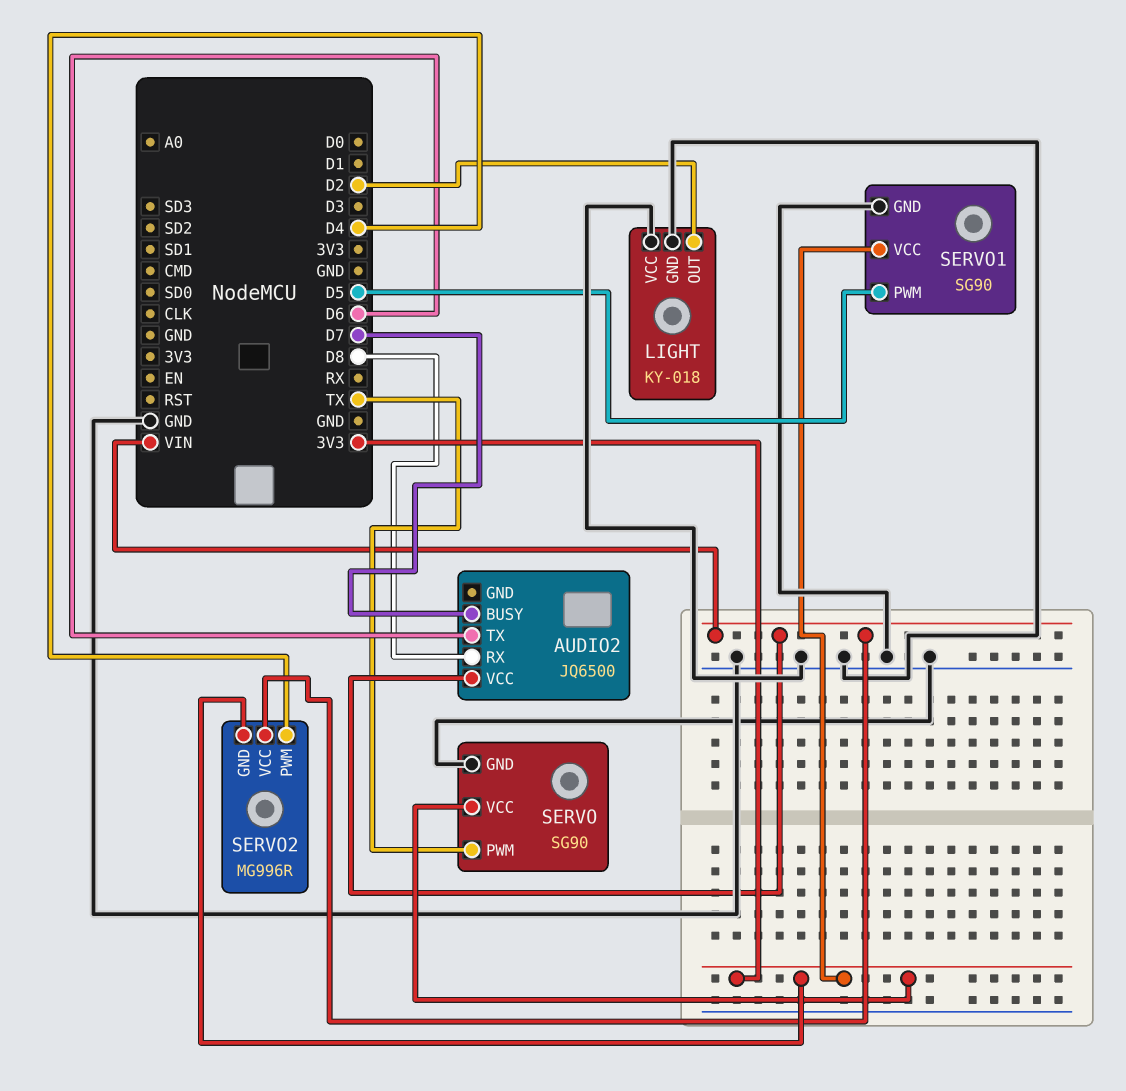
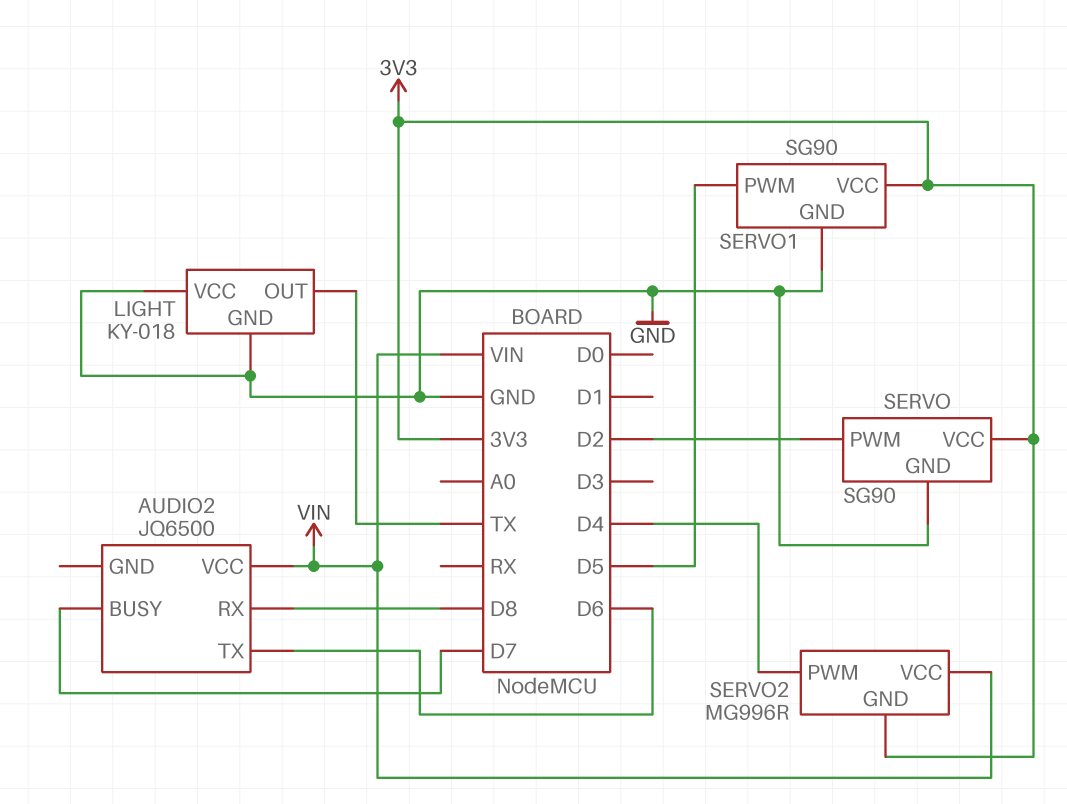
LIGHT pin OUT: D2 -> TX
SERVO pin PWM: TX -> D2

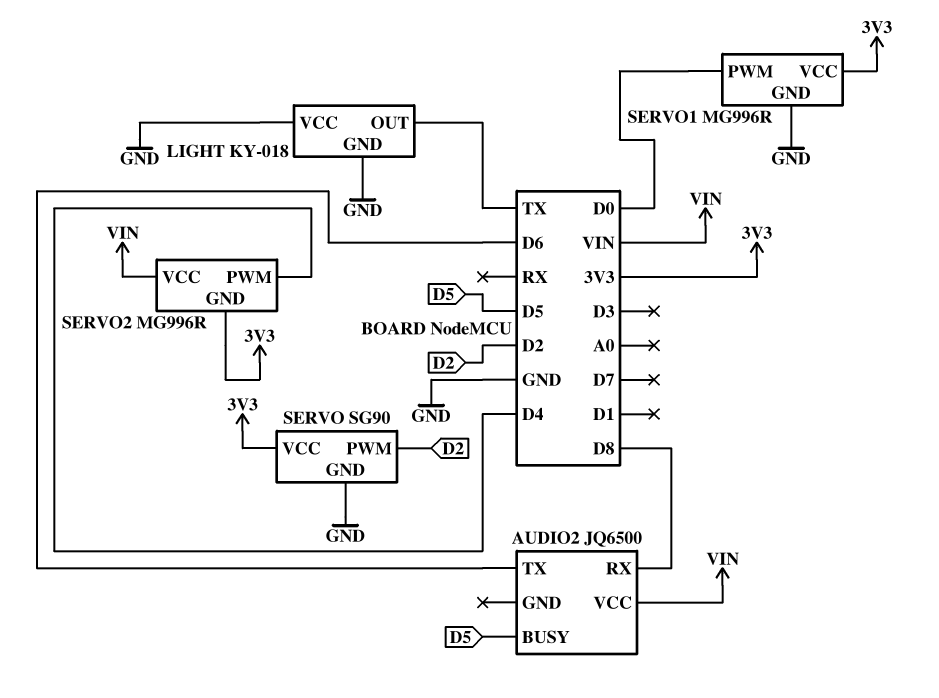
AUDIO2 pin BUSY: D7 -> D5
SERVO1: SG90 -> MG996R
SERVO1 pin PWM: D5 -> D0

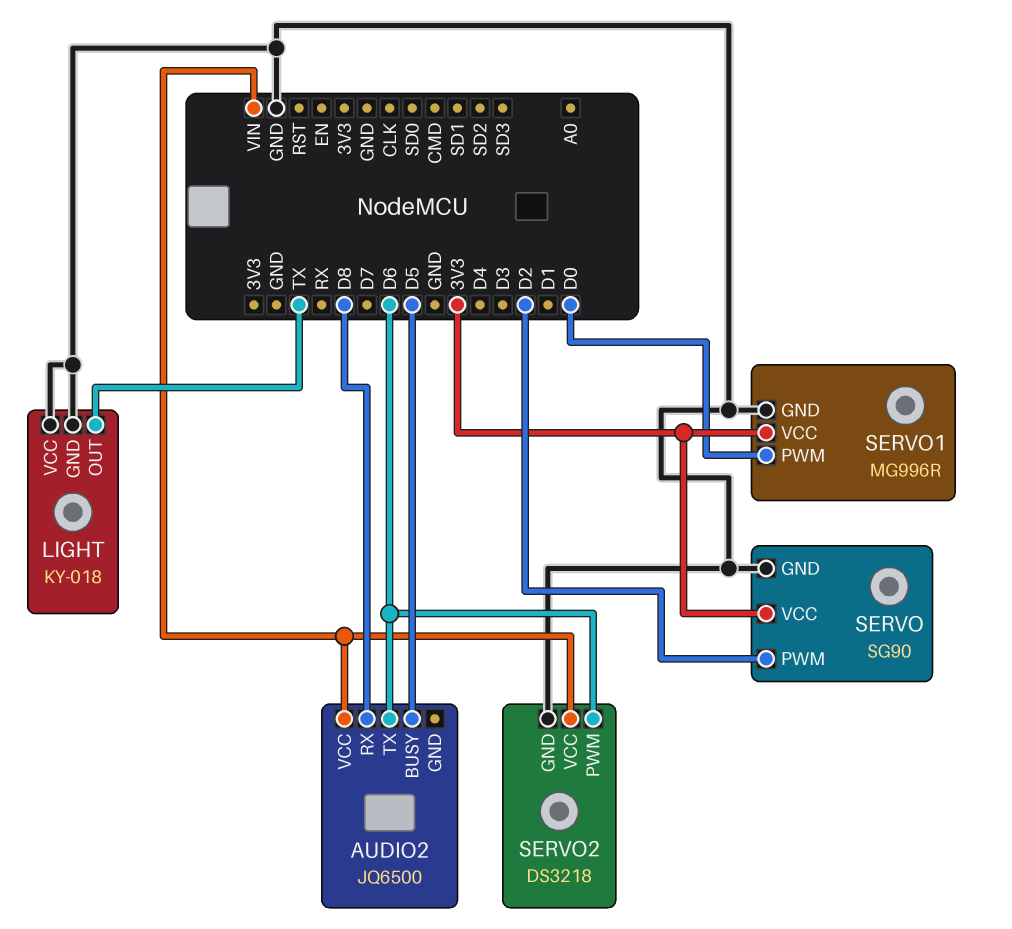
SERVO2: MG996R -> DS3218
SERVO2 pin GND: 3V3 -> GND
SERVO2 pin PWM: D4 -> D6

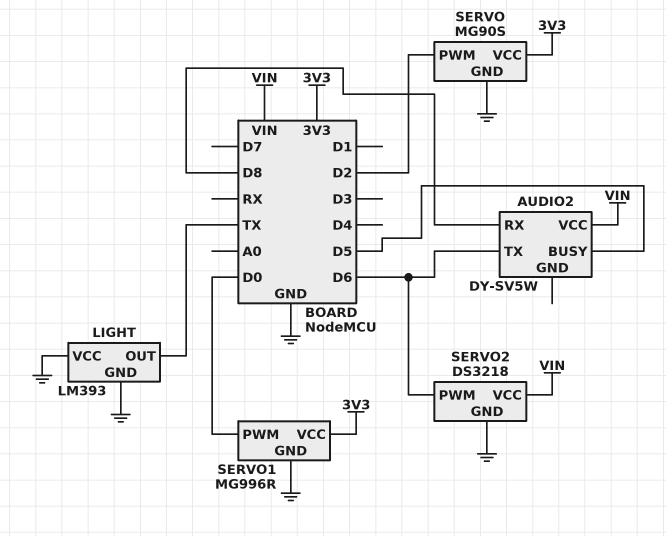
AUDIO2: JQ6500 -> DY-SV5W
LIGHT: KY-018 -> LM393
SERVO: SG90 -> MG90S

